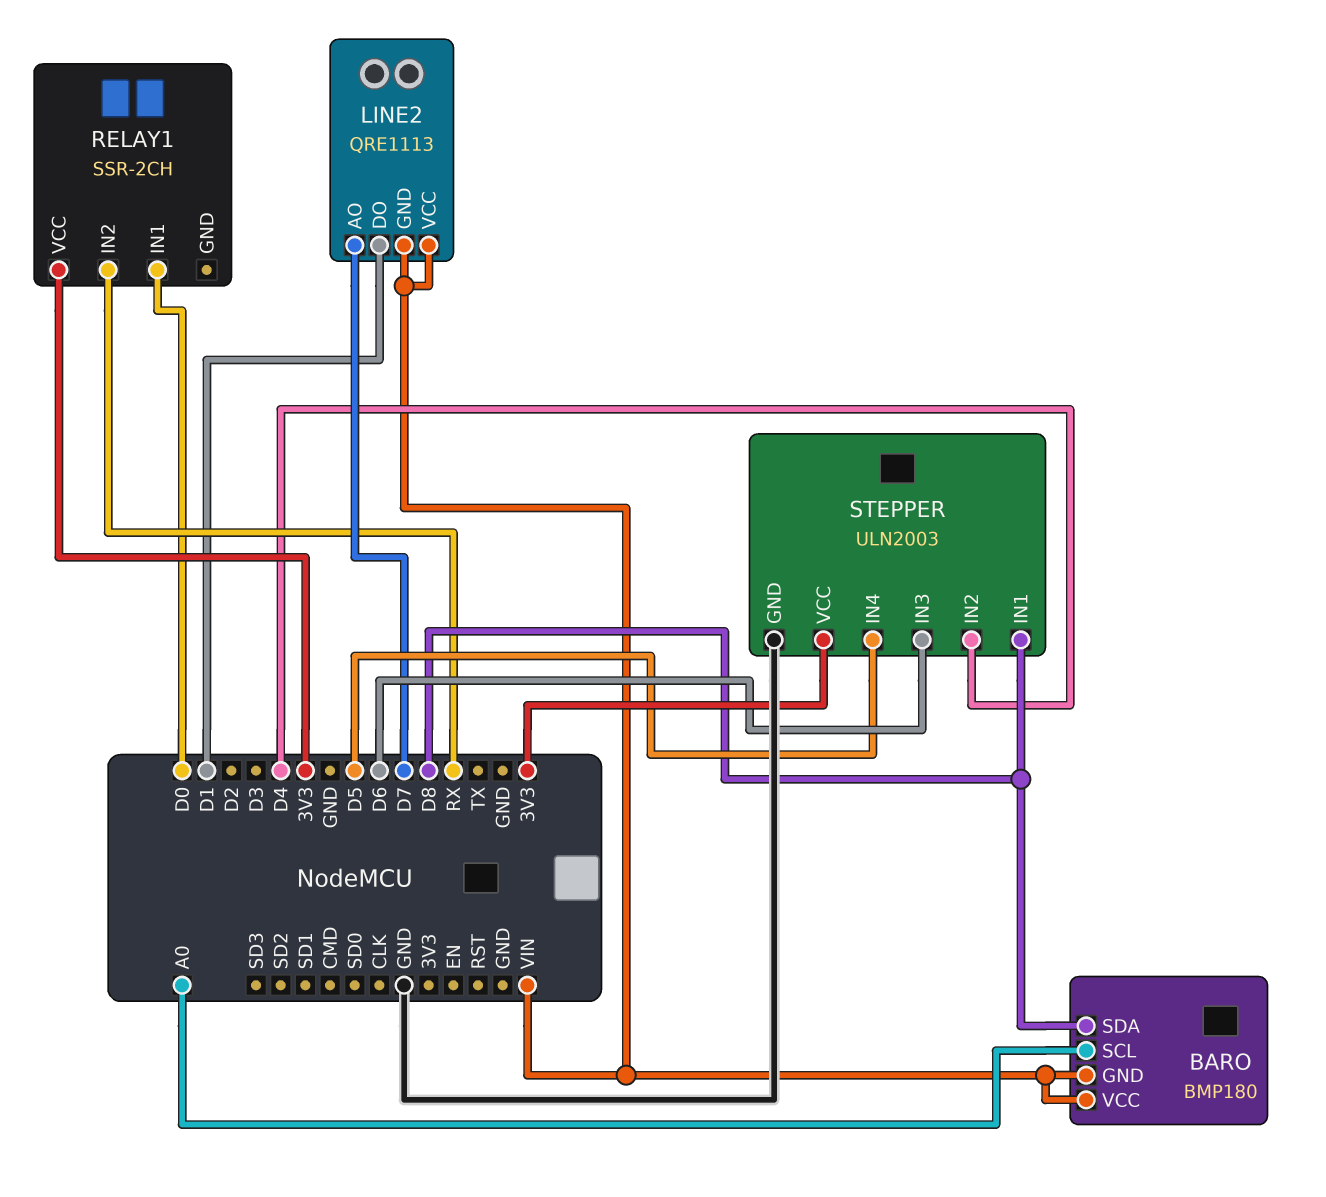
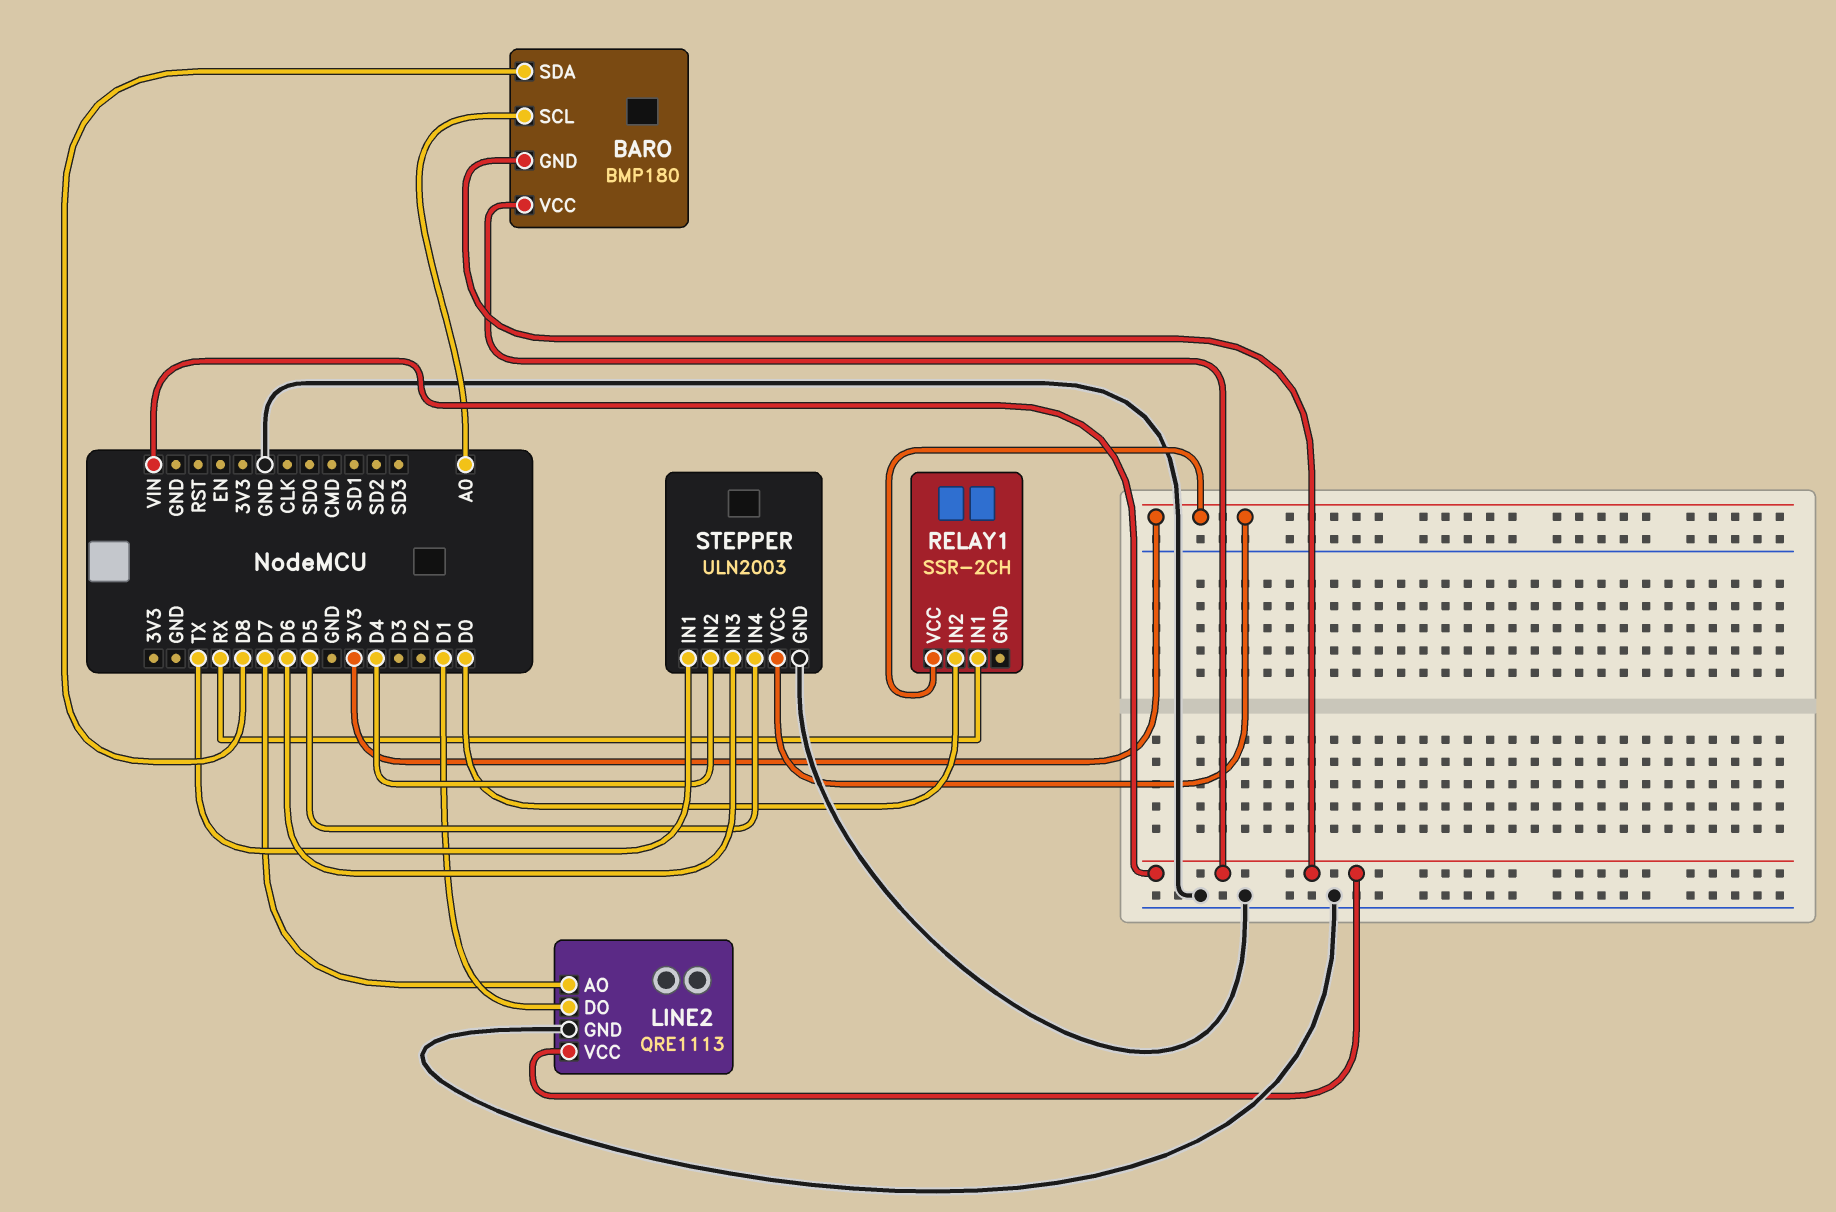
LINE2 pin GND: VIN -> GND
RELAY1 pin IN1: D0 -> RX
RELAY1 pin IN2: RX -> D0
STEPPER pin IN1: D8 -> TX

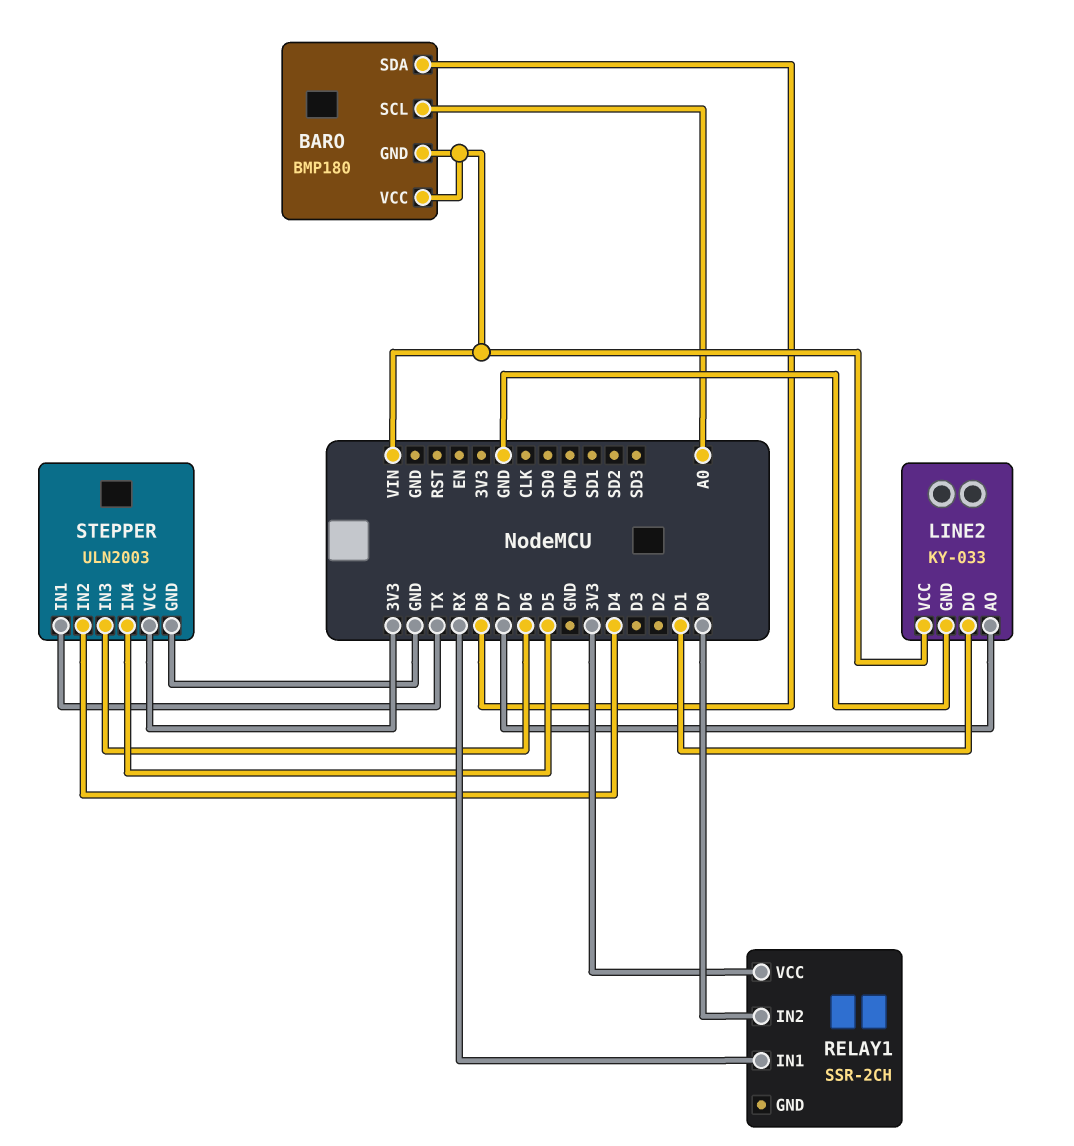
LINE2: QRE1113 -> KY-033

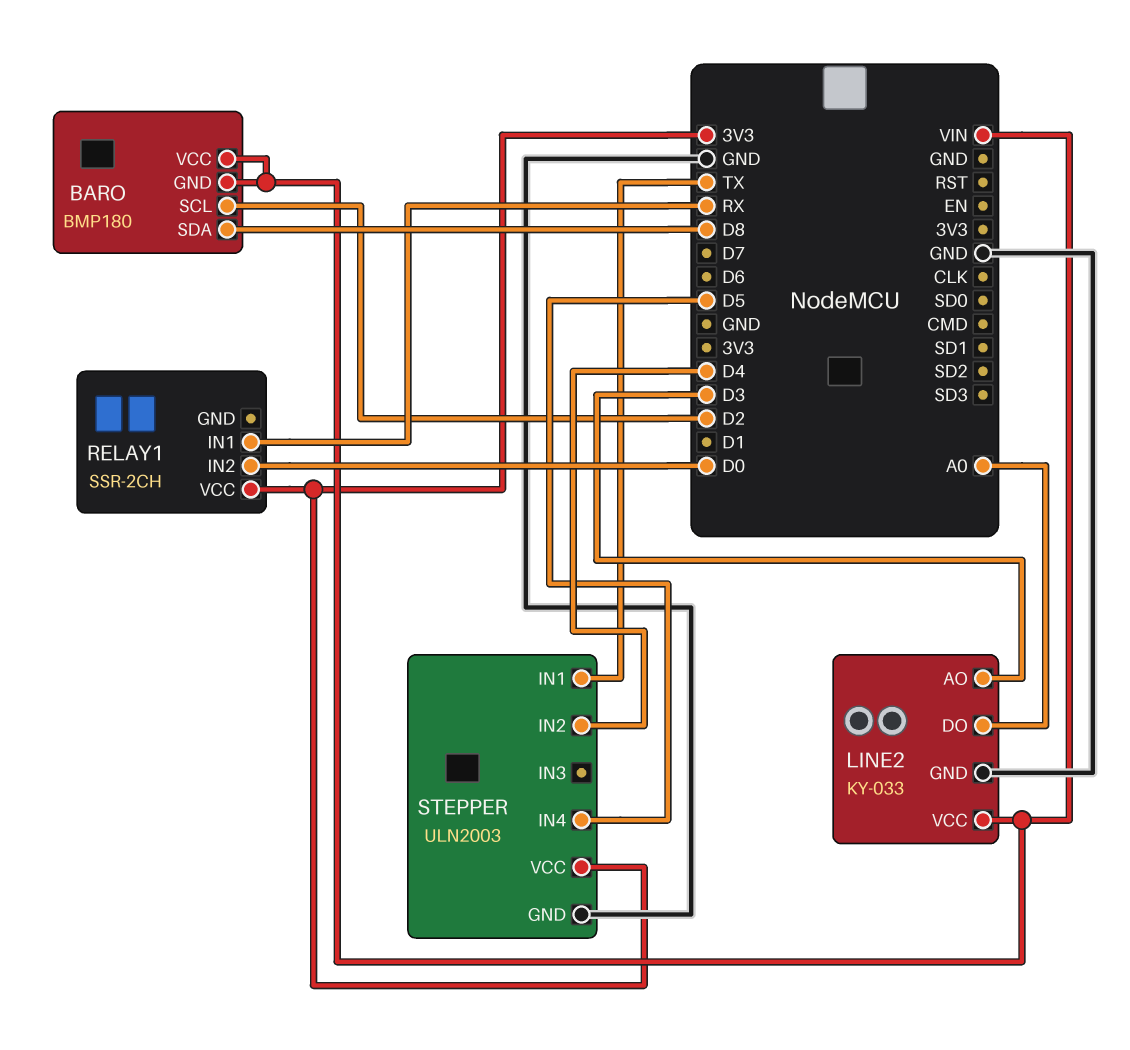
BARO pin SCL: A0 -> D2
LINE2 pin AO: D7 -> D3
LINE2 pin DO: D1 -> A0
STEPPER pin IN3: D6 -> none

